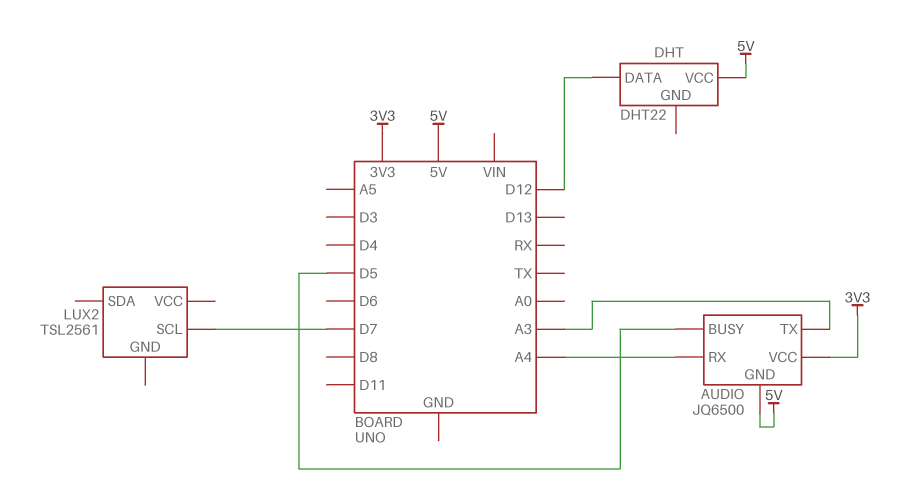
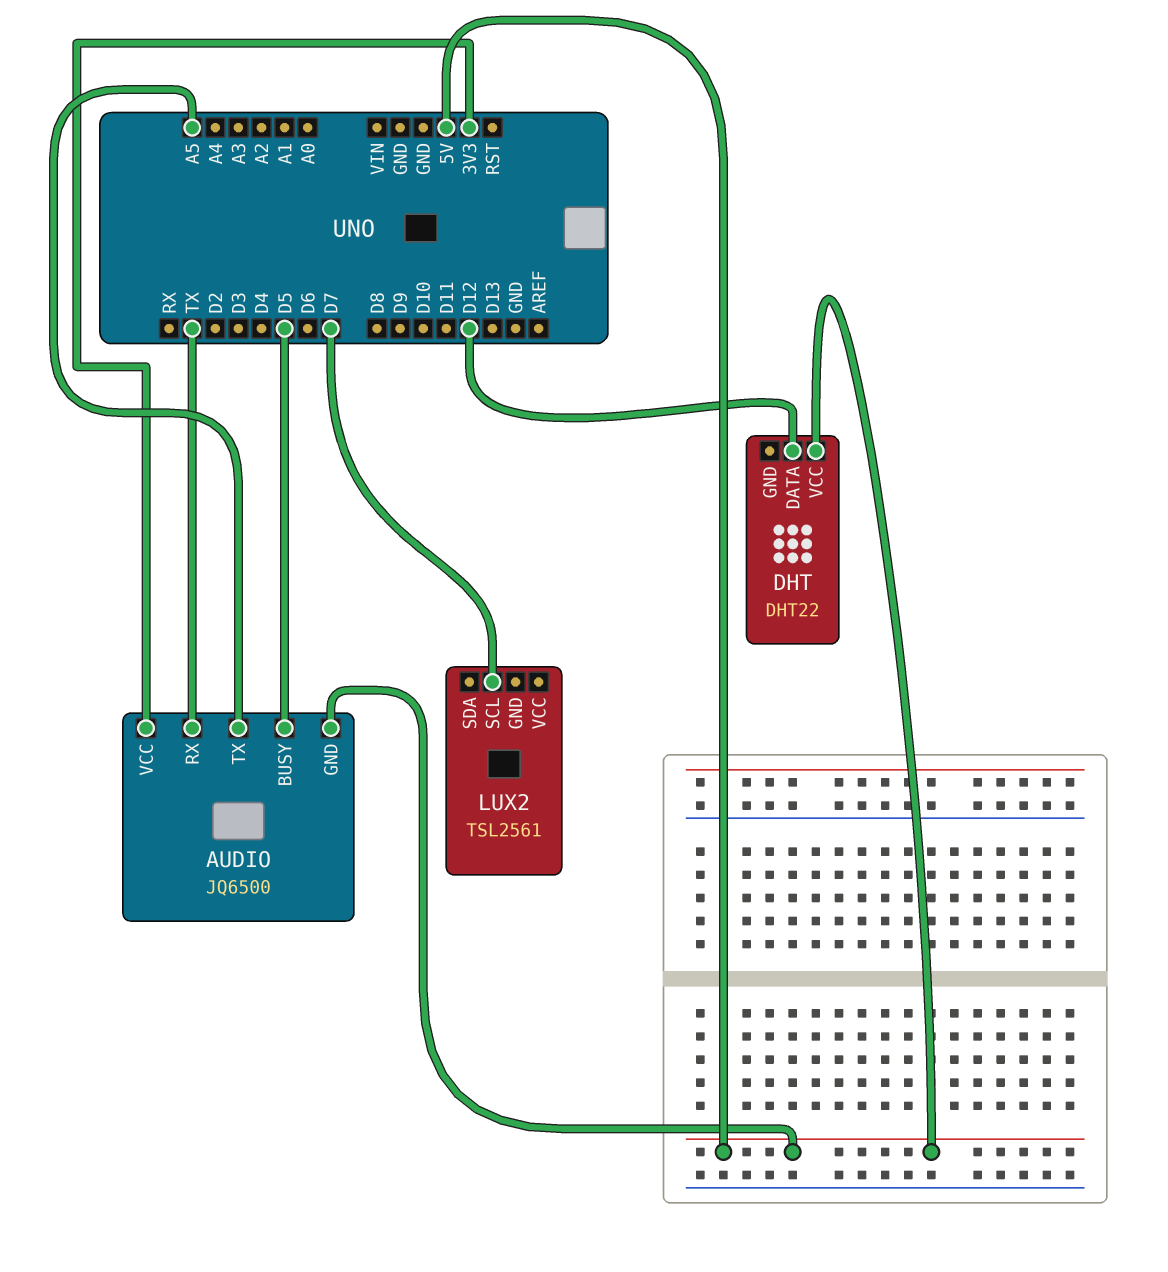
AUDIO pin RX: A4 -> TX
AUDIO pin TX: A3 -> A5

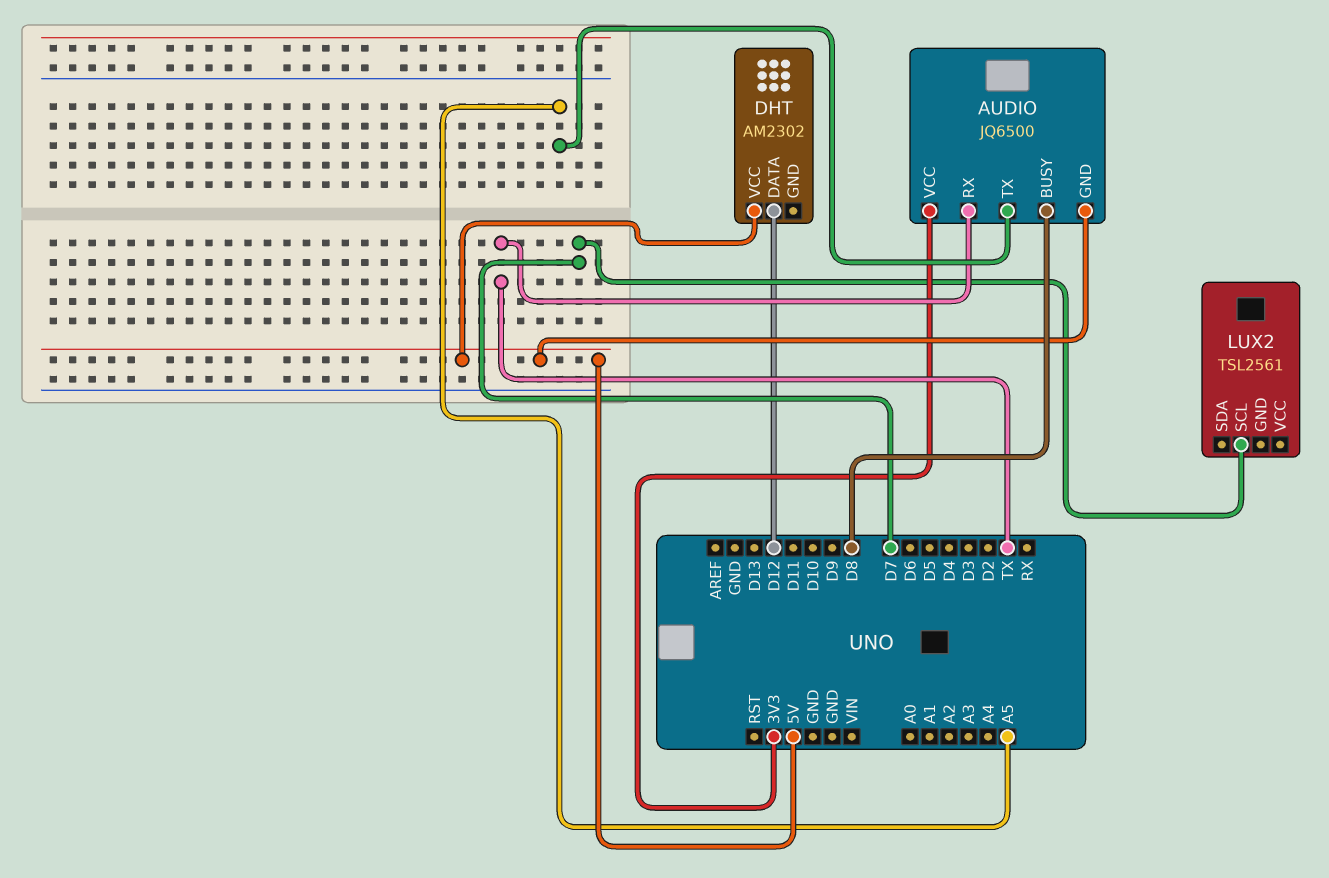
AUDIO pin BUSY: D5 -> D8
DHT: DHT22 -> AM2302

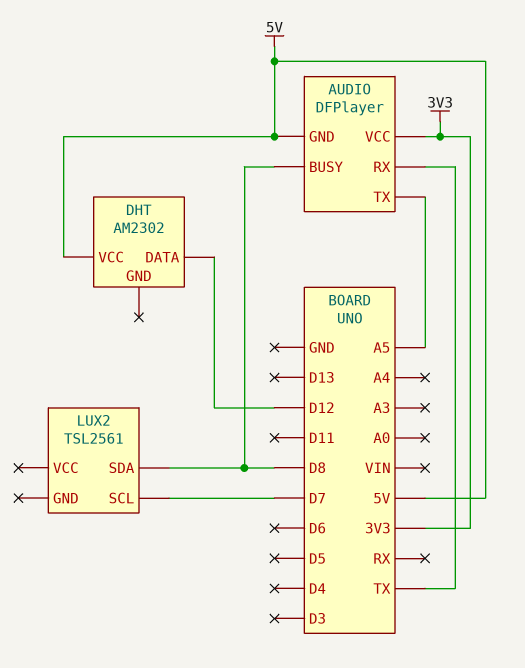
AUDIO: JQ6500 -> DFPlayer
LUX2 pin SDA: none -> D8

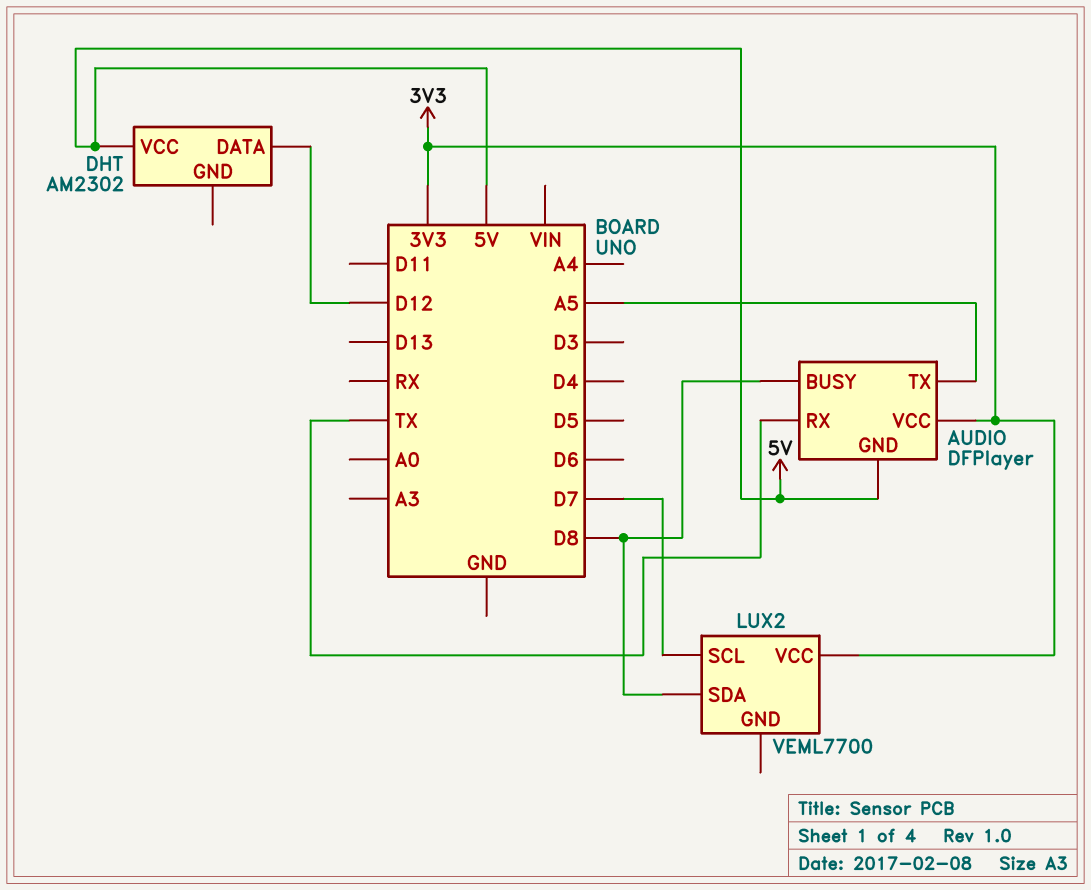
LUX2: TSL2561 -> VEML7700
LUX2 pin VCC: none -> 3V3

